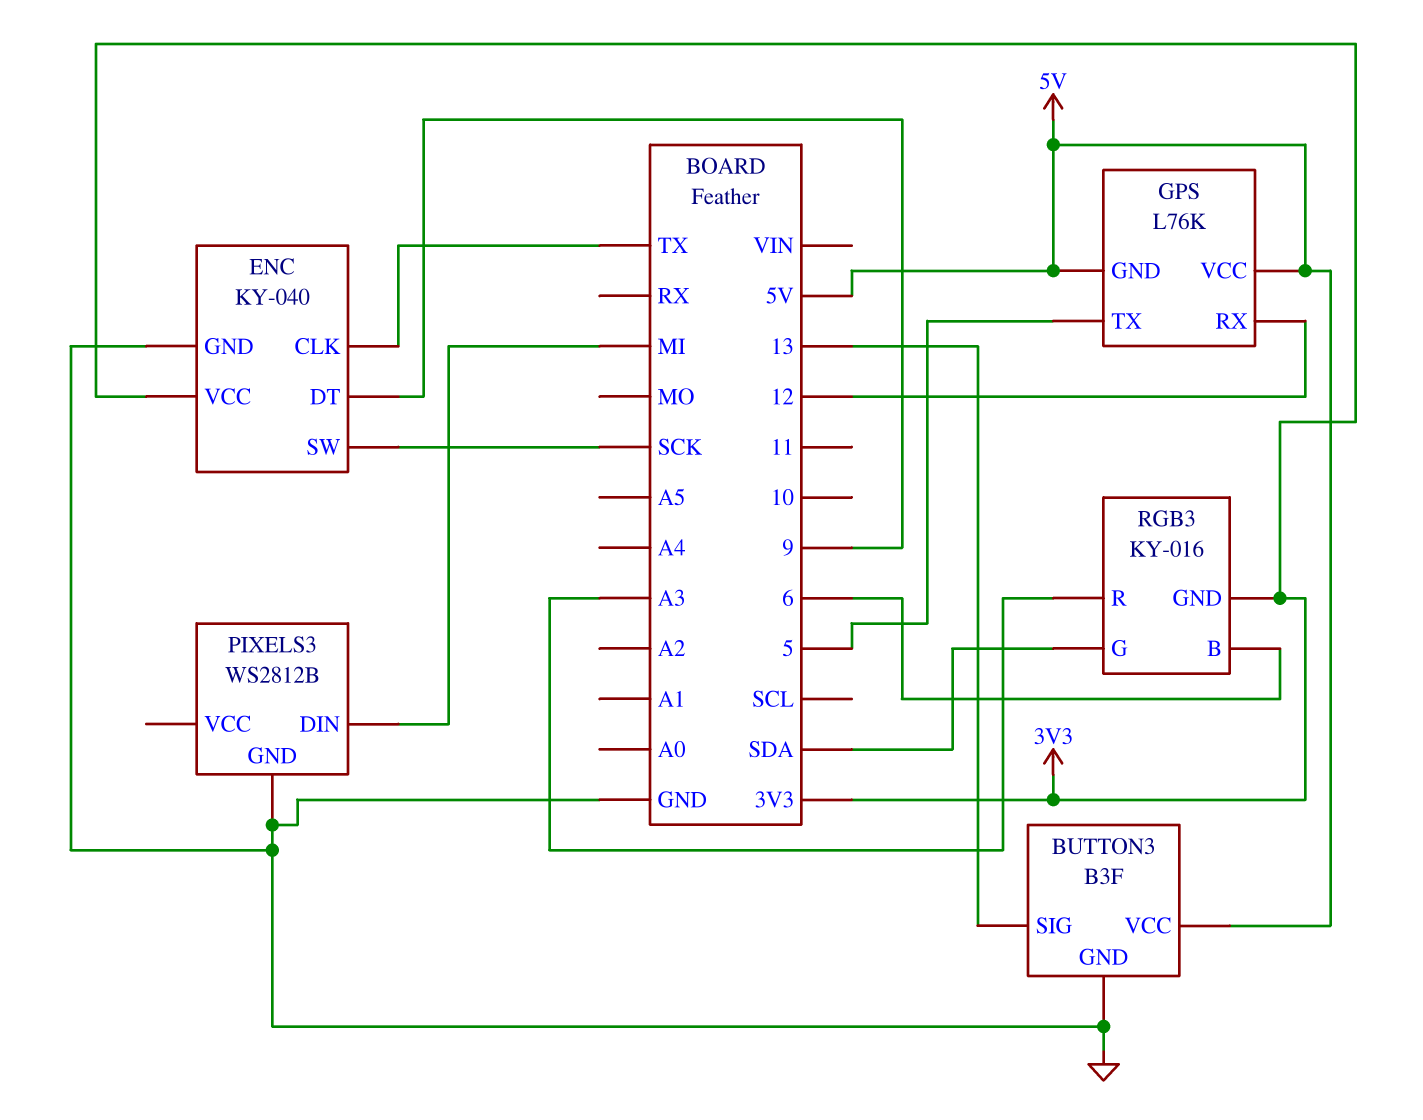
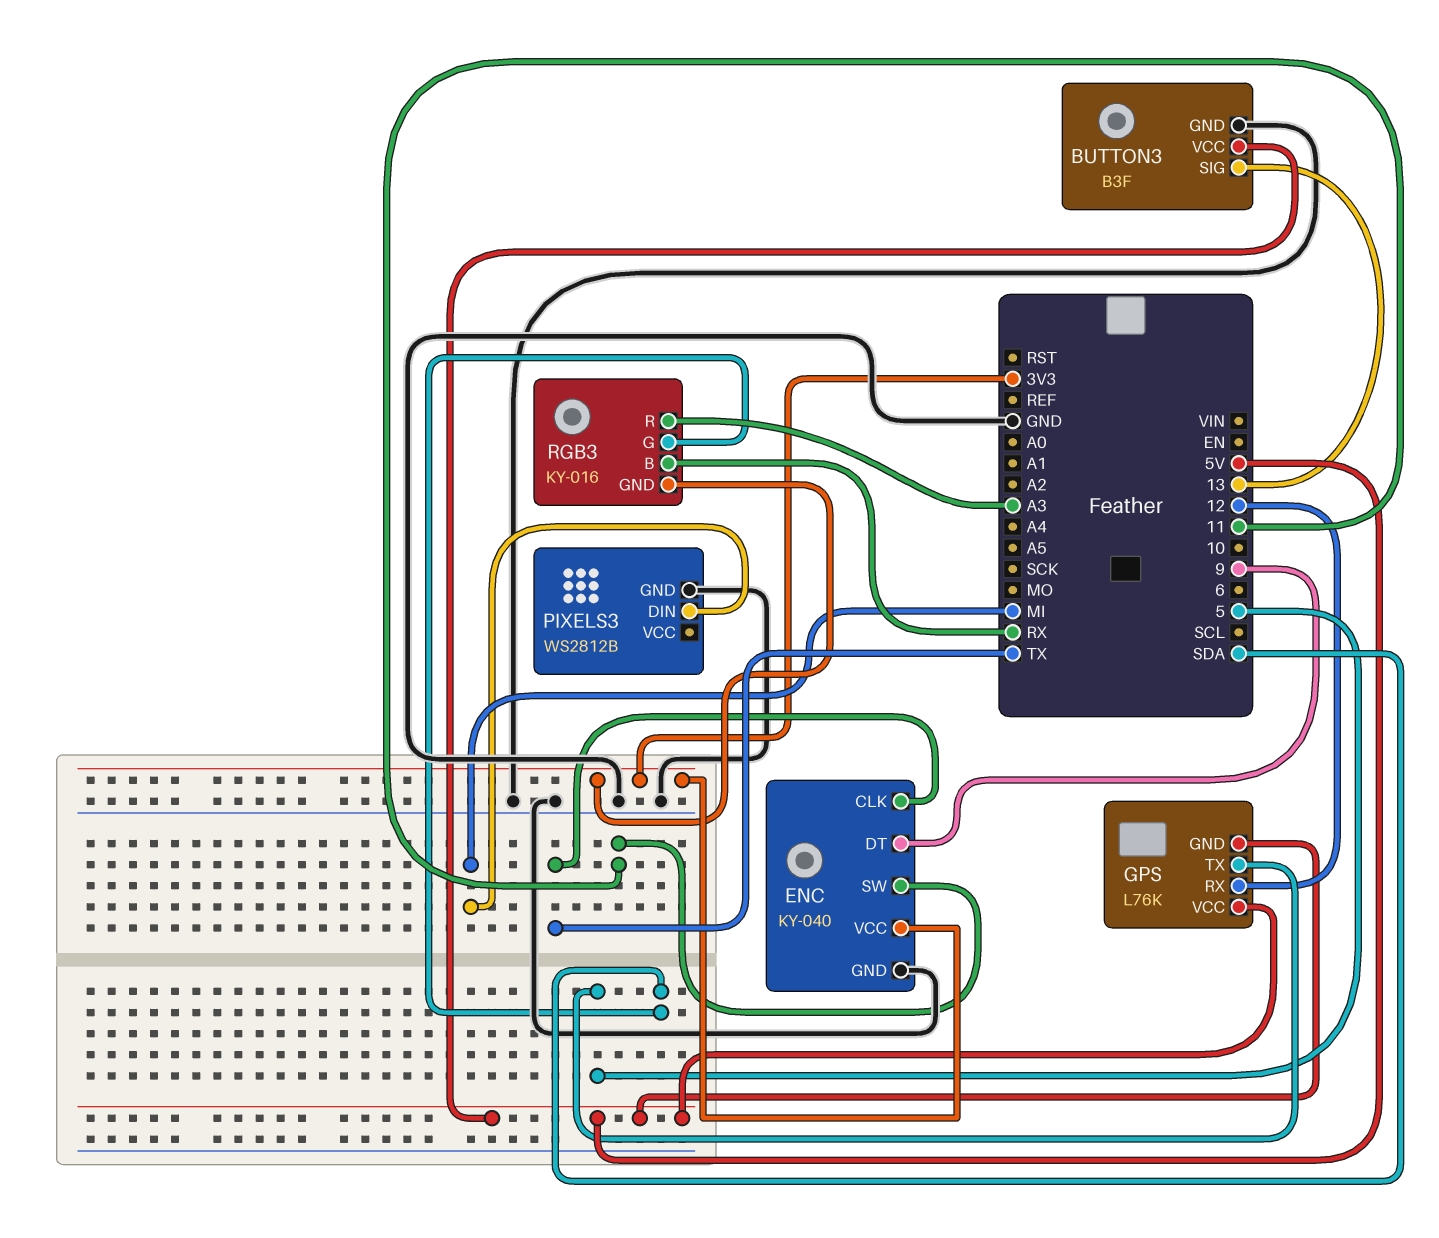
ENC pin SW: SCK -> 11
RGB3 pin B: 6 -> RX

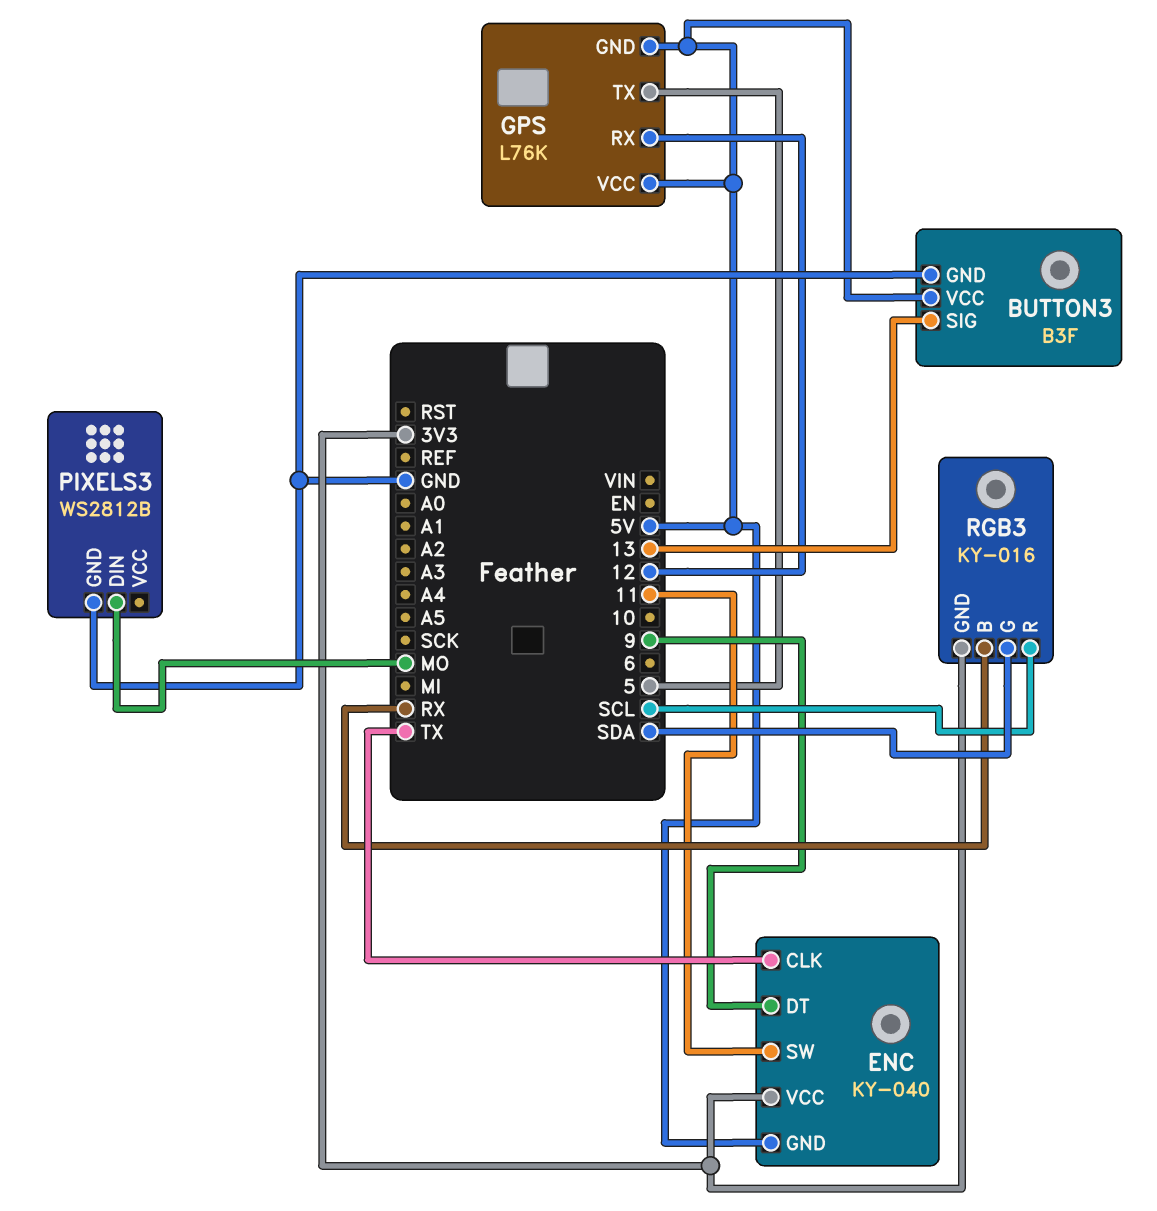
ENC pin GND: GND -> 5V
PIXELS3 pin DIN: MI -> MO
RGB3 pin R: A3 -> SCL

